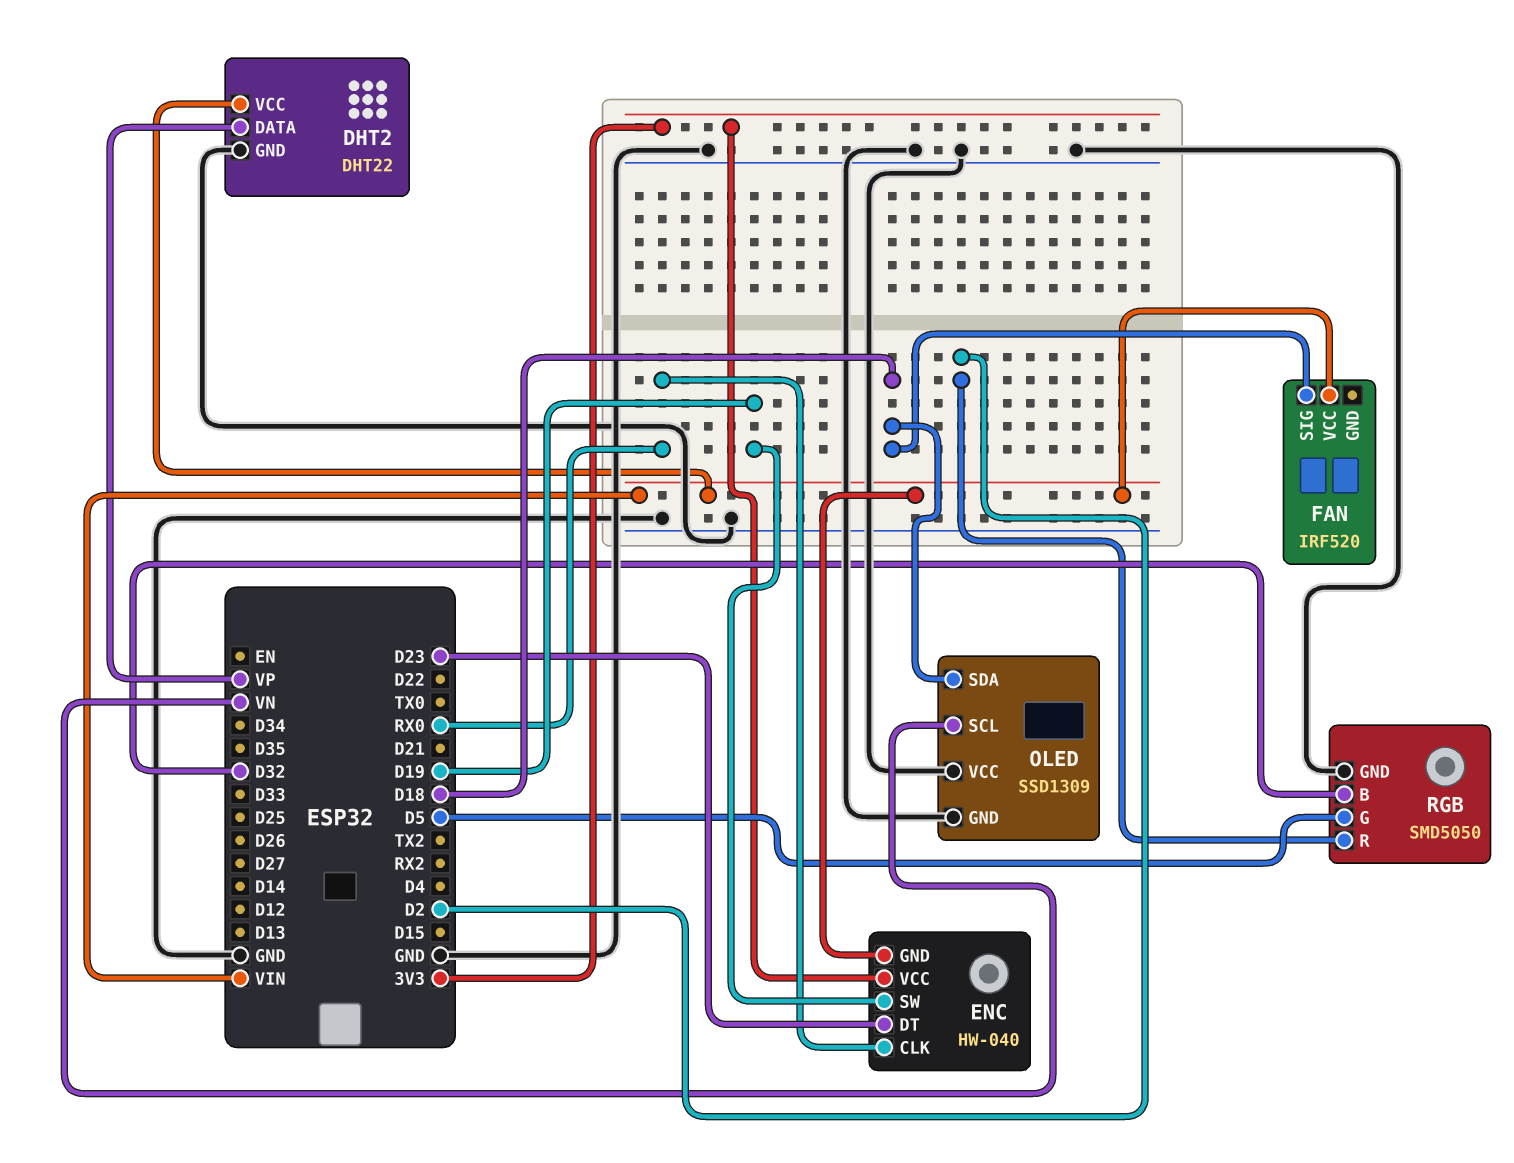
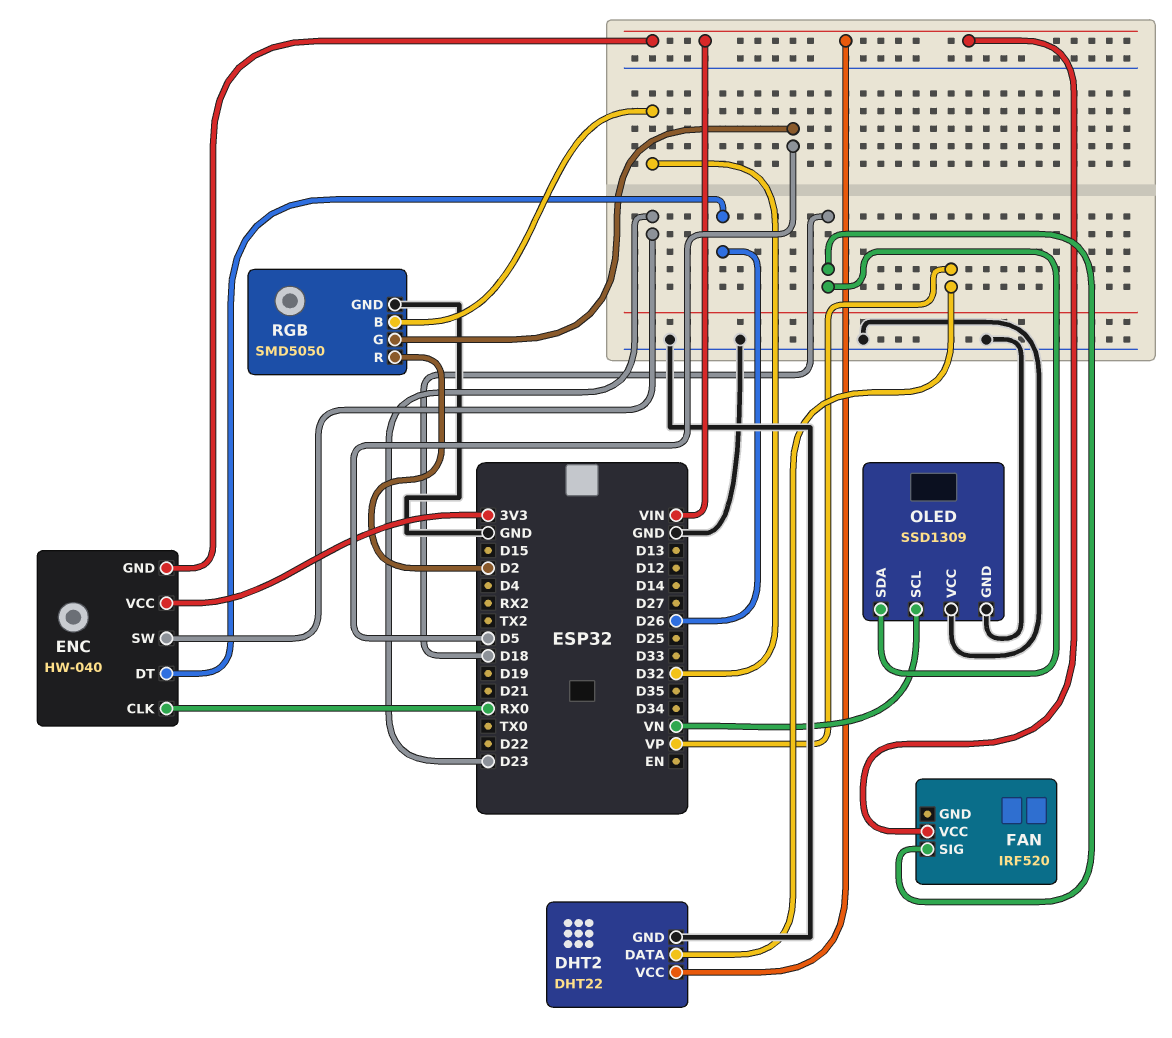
ENC pin DT: D23 -> D26
ENC pin SW: D19 -> D23

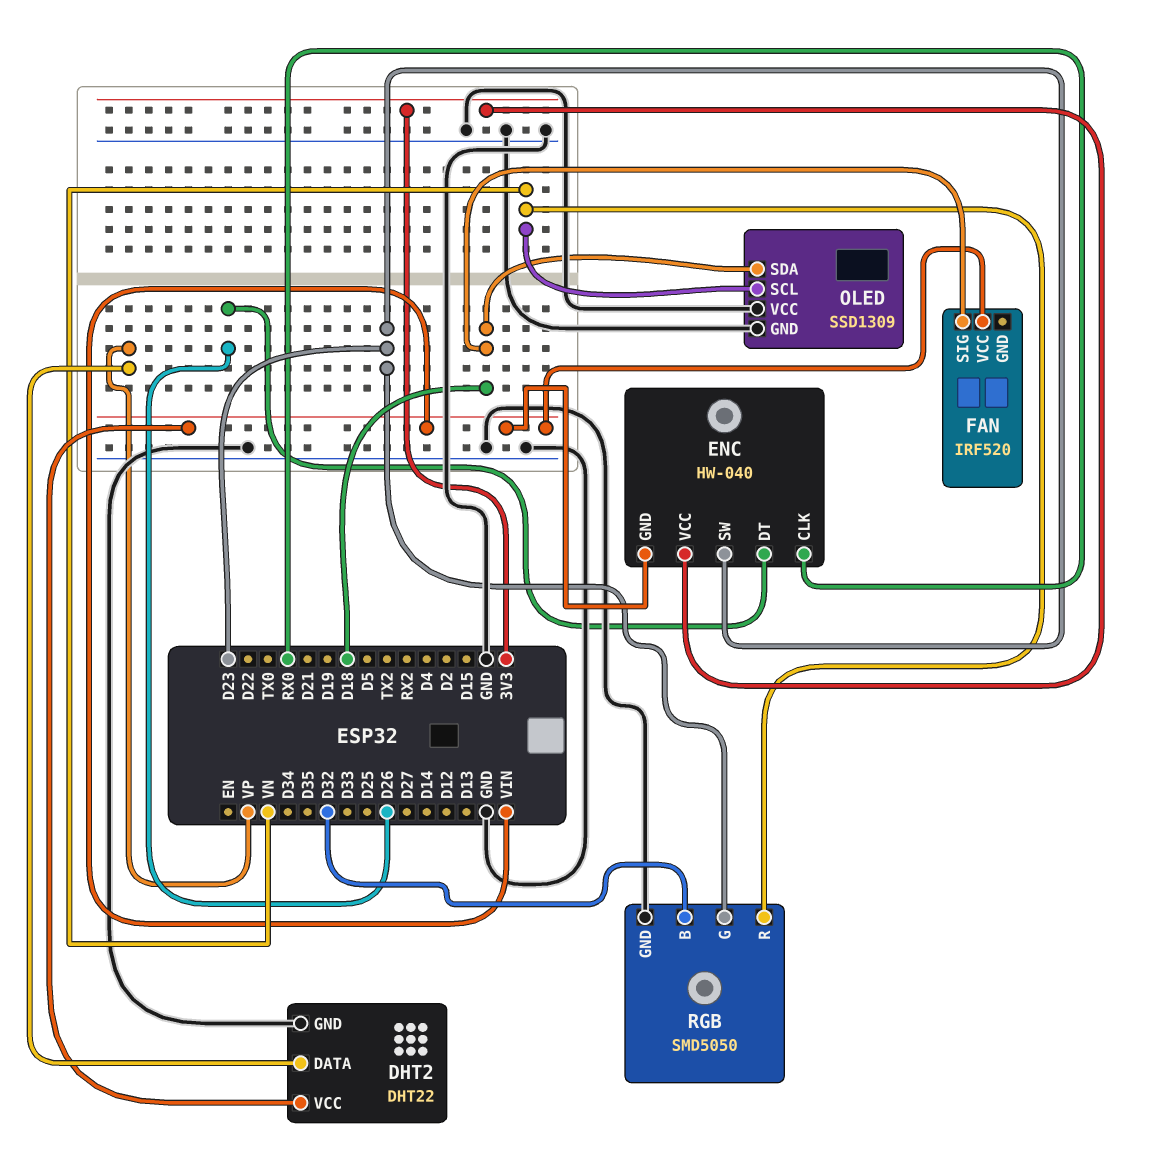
RGB pin G: D5 -> D23
RGB pin R: D2 -> VN

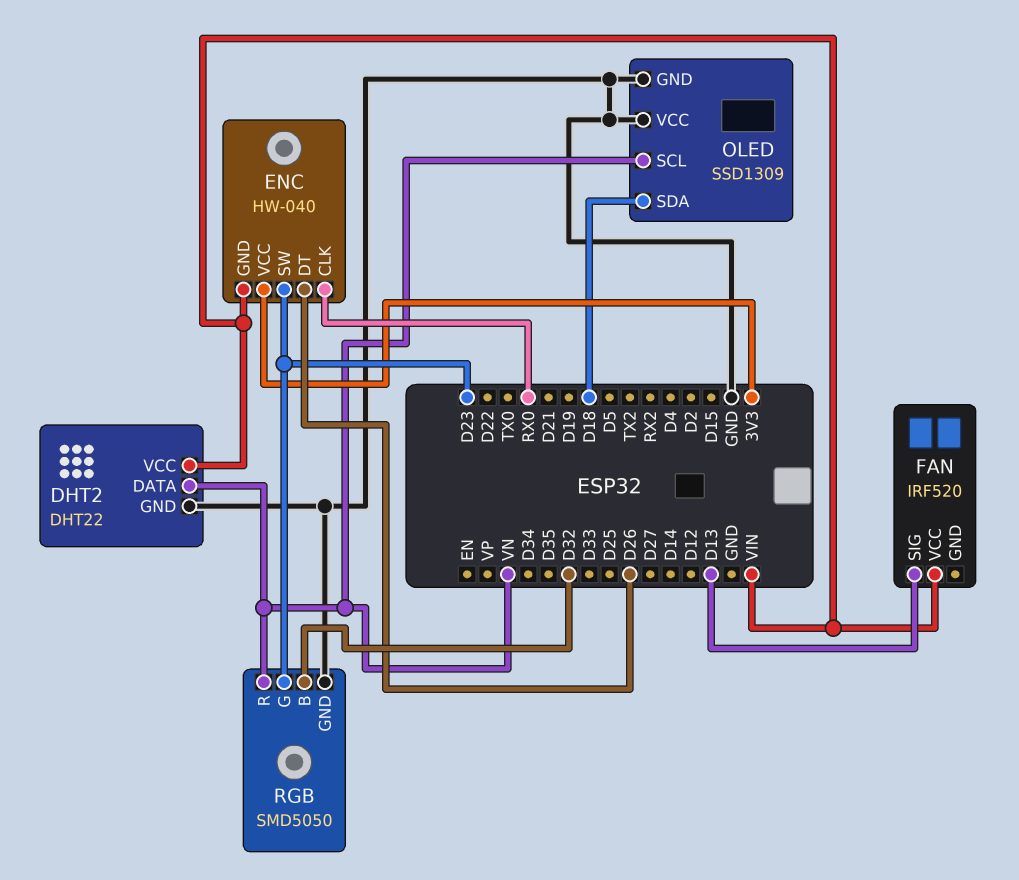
DHT2 pin DATA: VP -> VN
FAN pin SIG: D18 -> D13

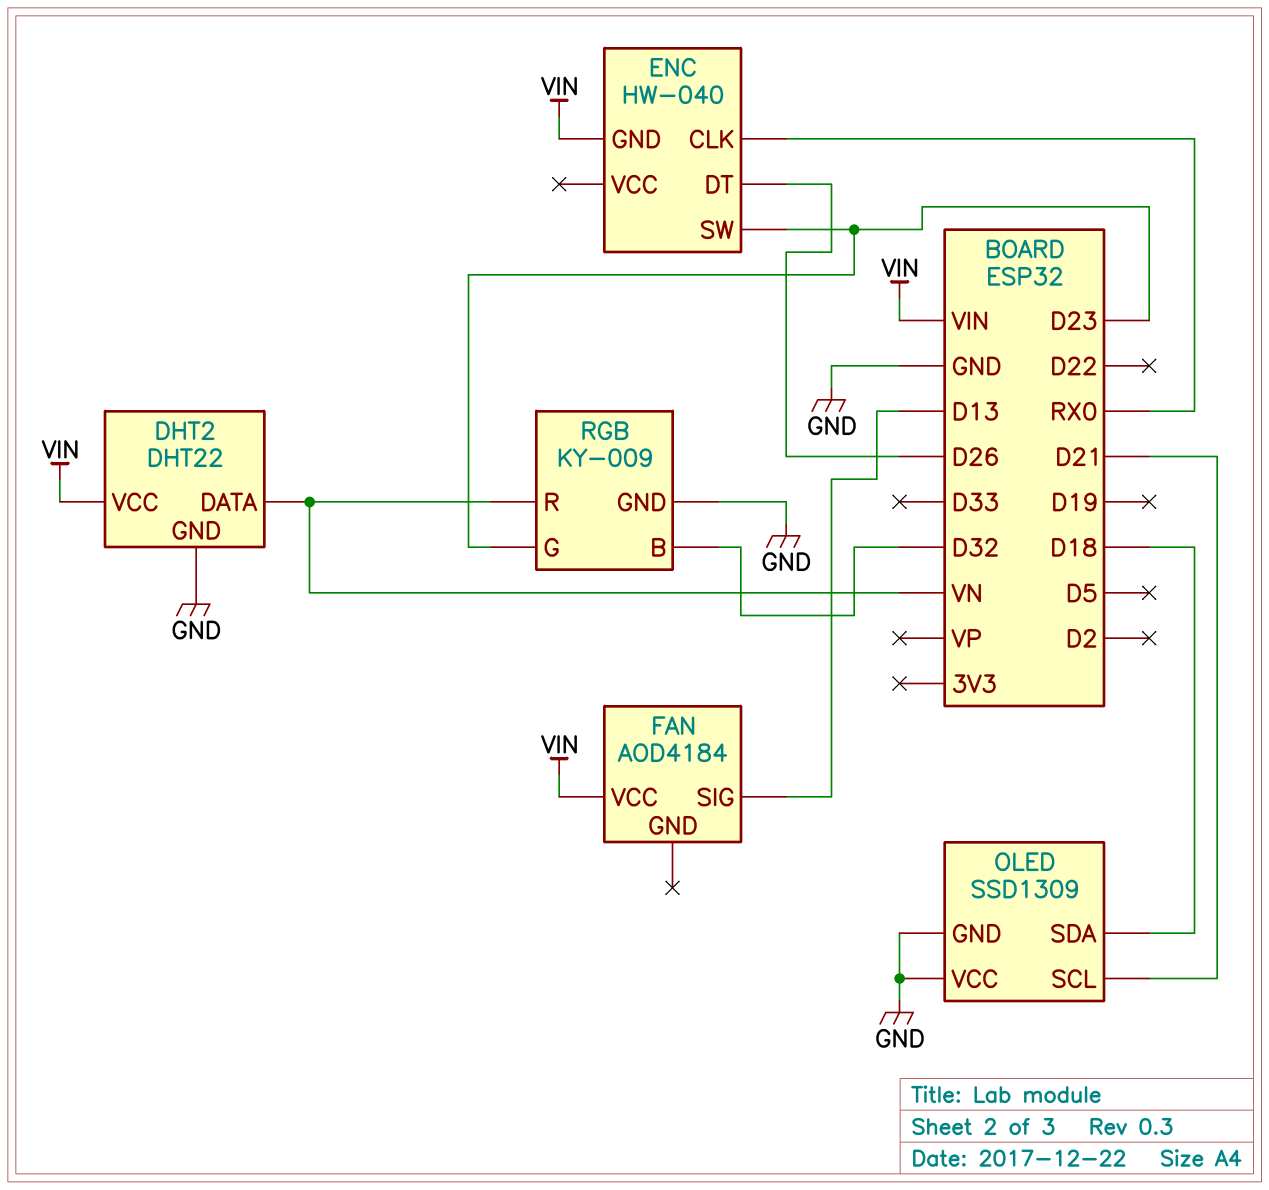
ENC pin VCC: 3V3 -> none
FAN: IRF520 -> AOD4184
OLED pin SCL: VN -> D21
RGB: SMD5050 -> KY-009

